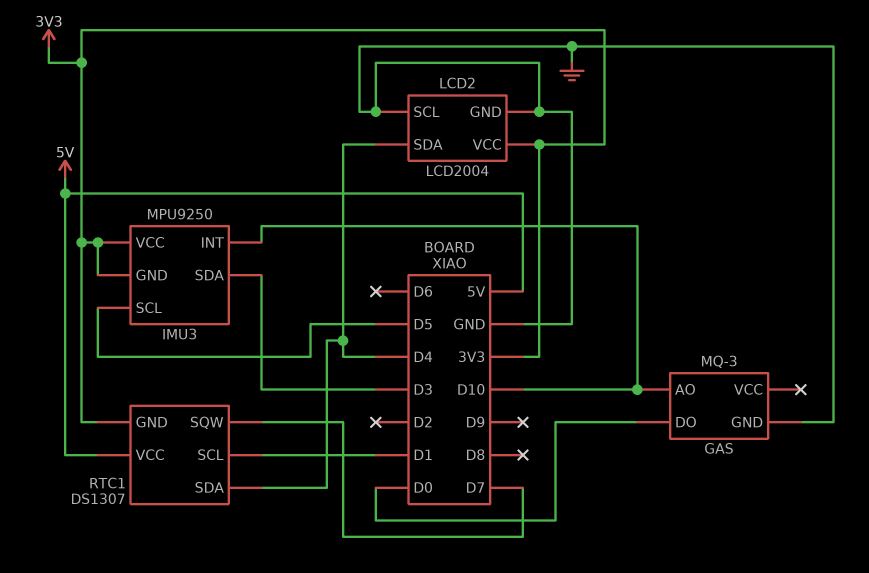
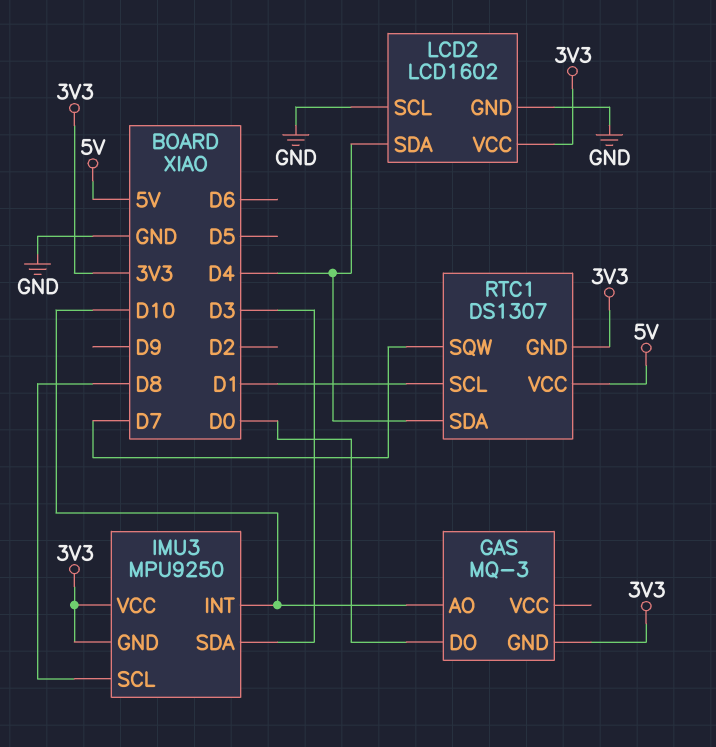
GAS pin GND: GND -> 3V3
IMU3 pin SCL: D5 -> D8
LCD2: LCD2004 -> LCD1602

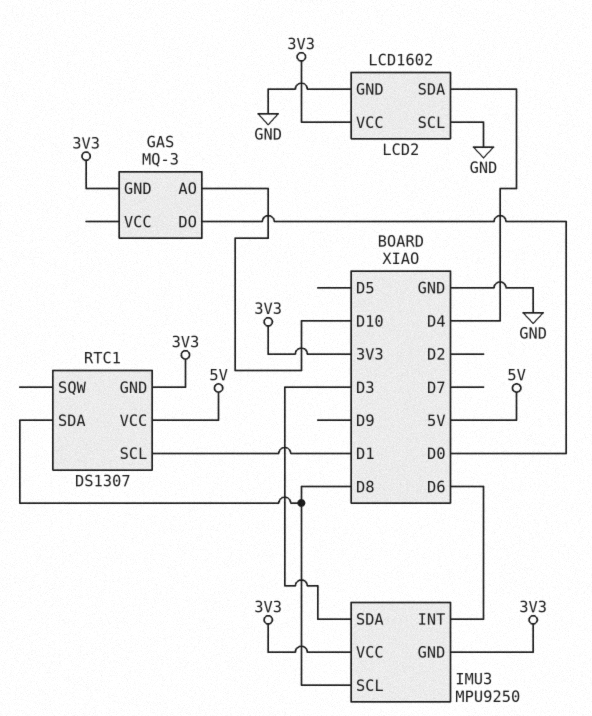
IMU3 pin INT: D10 -> D6
RTC1 pin SDA: D4 -> D8
RTC1 pin SQW: D7 -> none

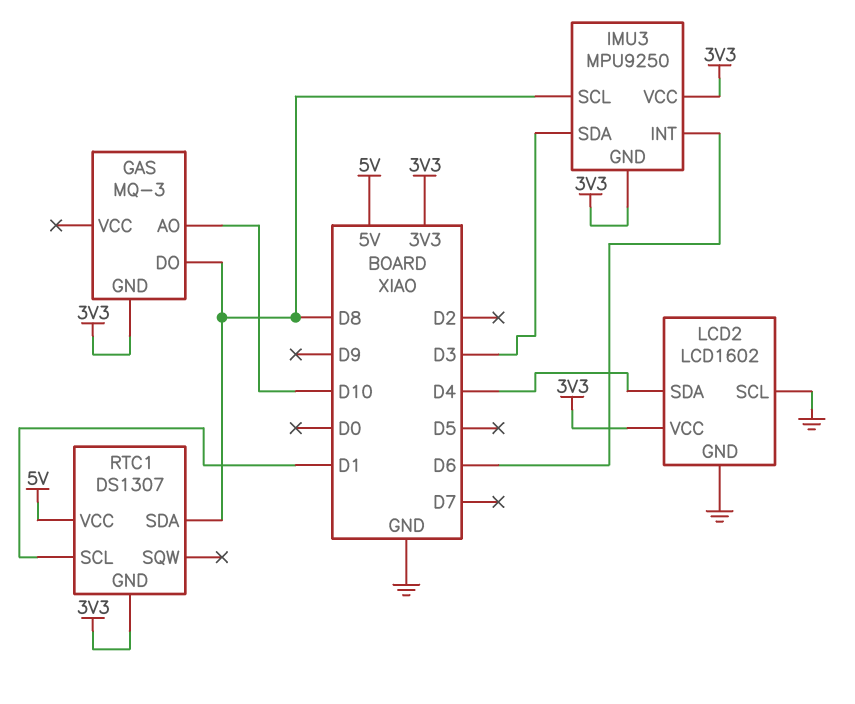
GAS pin DO: D0 -> D8

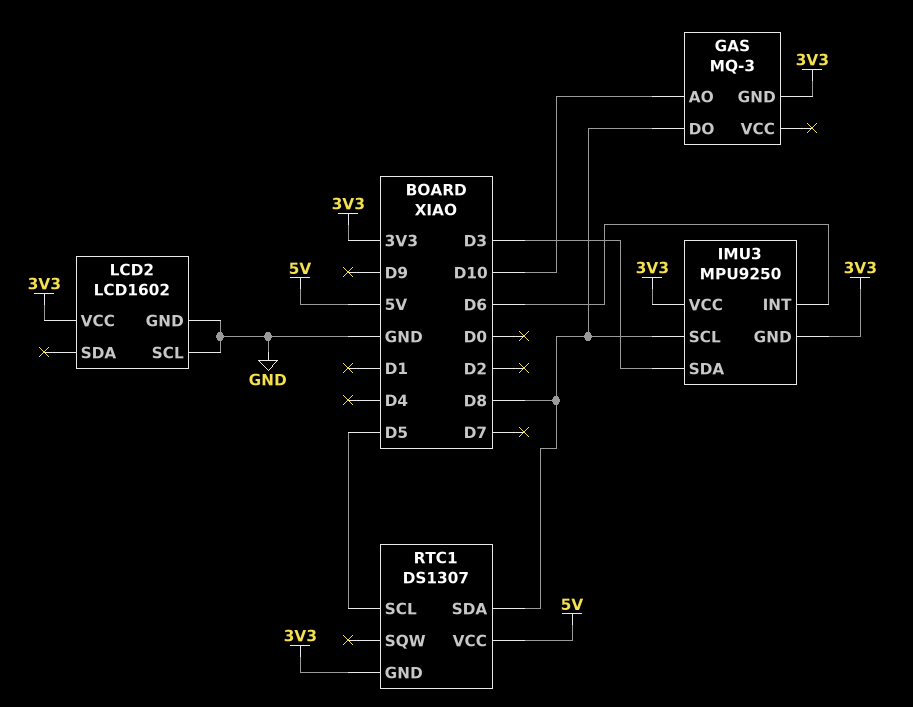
LCD2 pin SDA: D4 -> none
RTC1 pin SCL: D1 -> D5

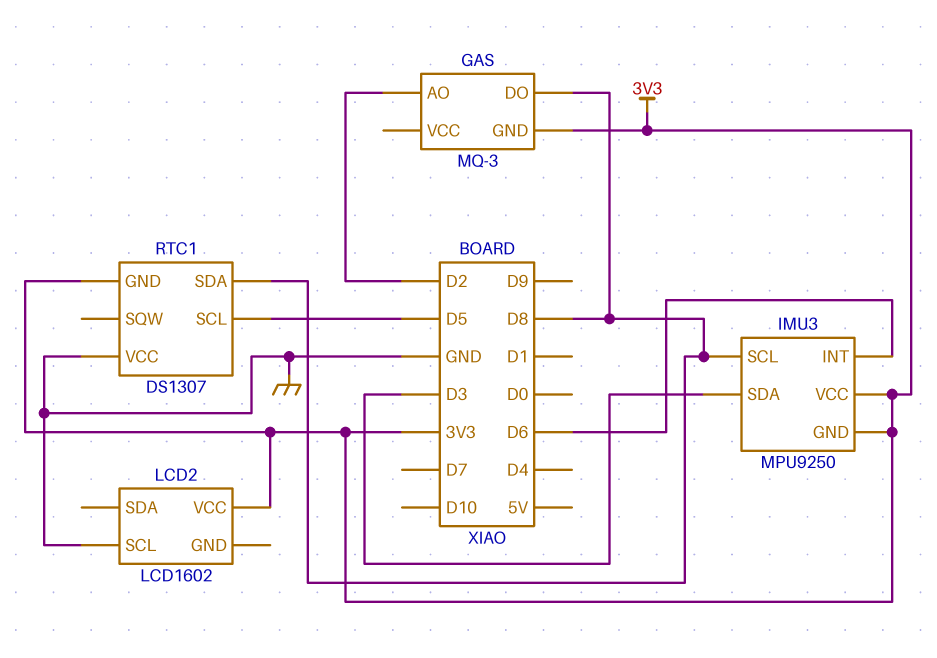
GAS pin AO: D10 -> D2
LCD2 pin GND: GND -> none
RTC1 pin VCC: 5V -> GND

